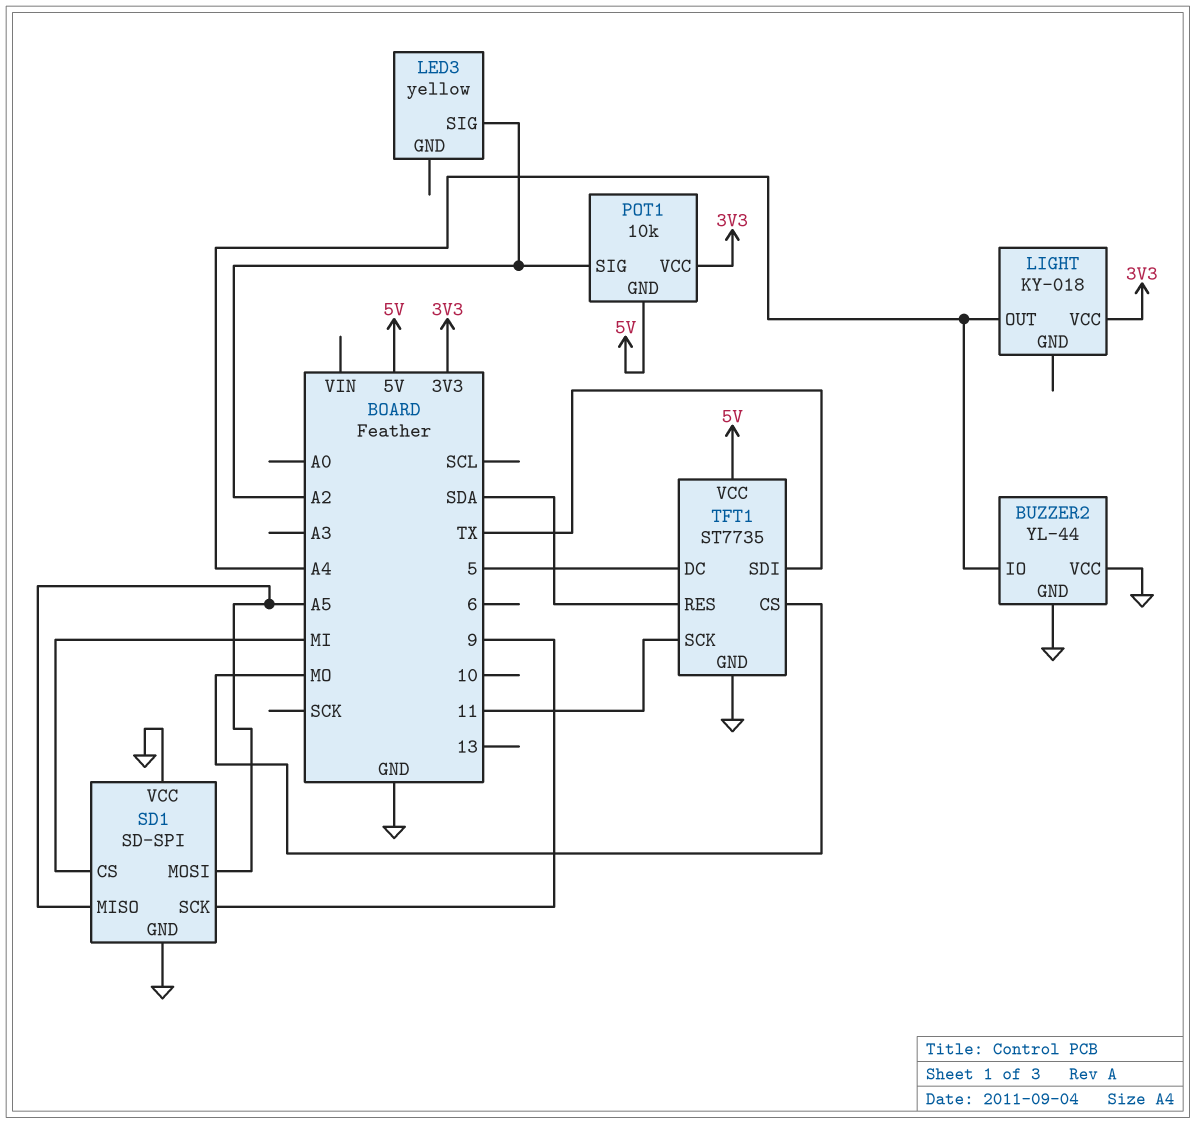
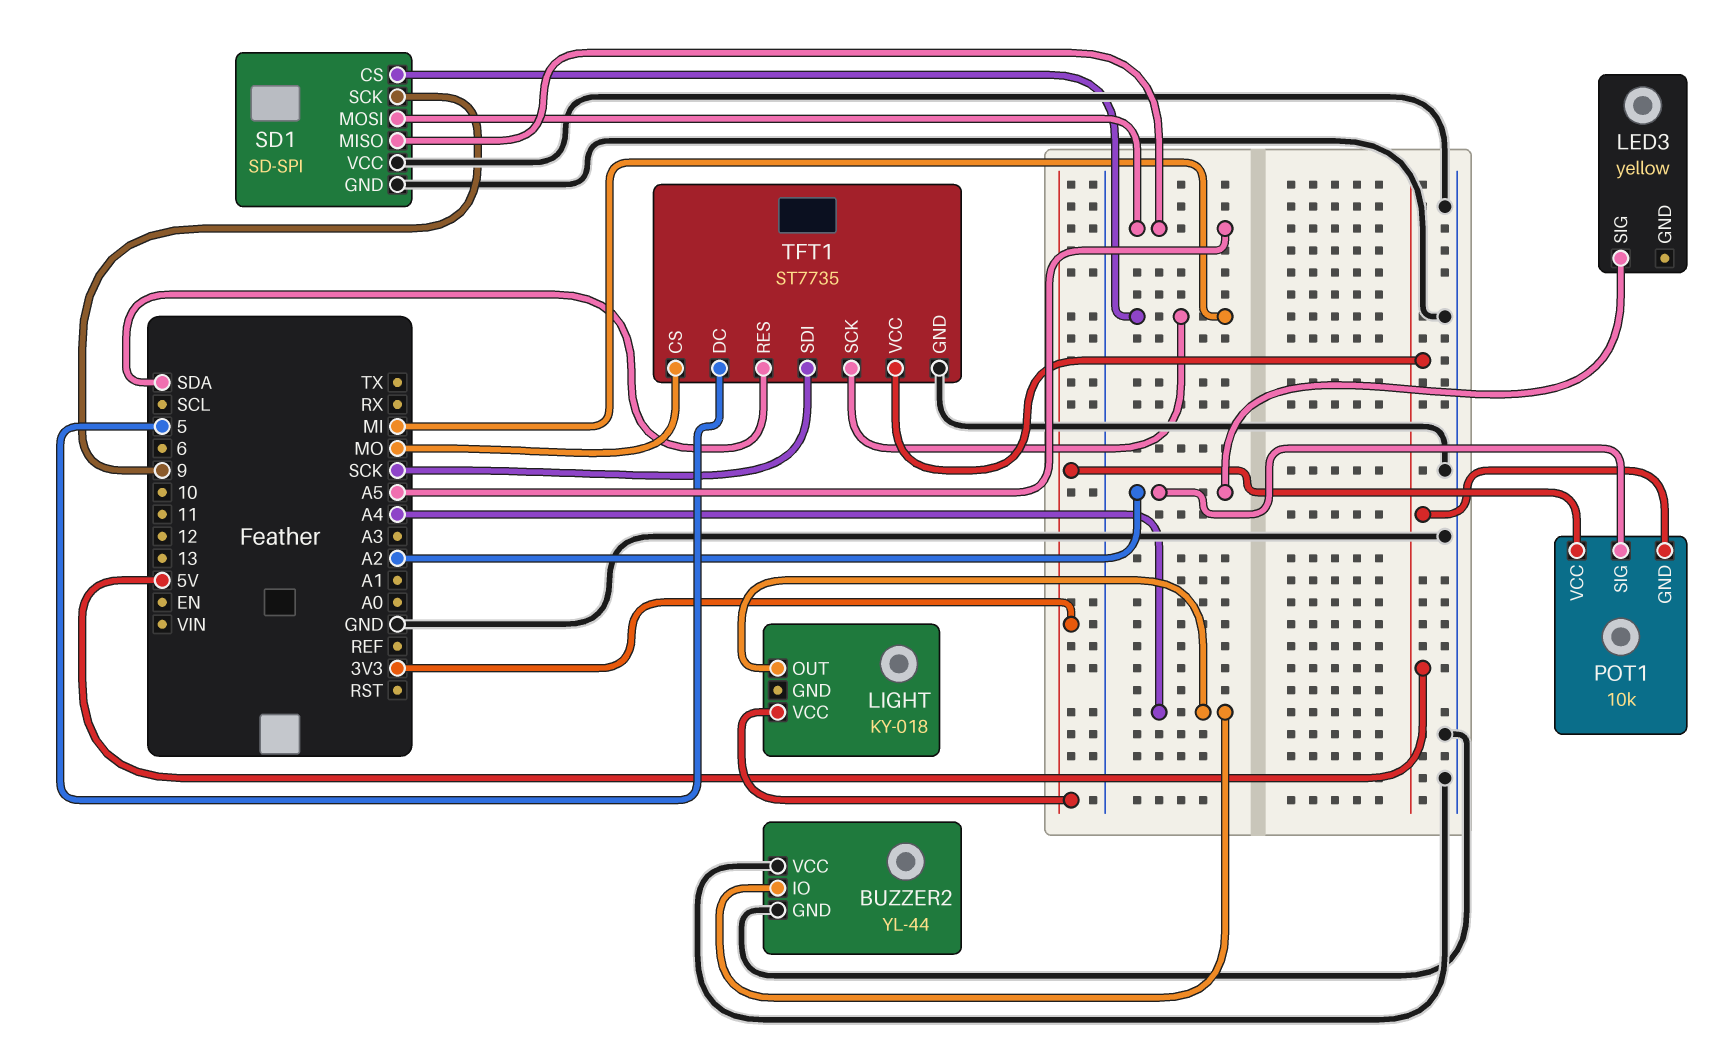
TFT1 pin SCK: 11 -> MI
TFT1 pin SDI: TX -> SCK

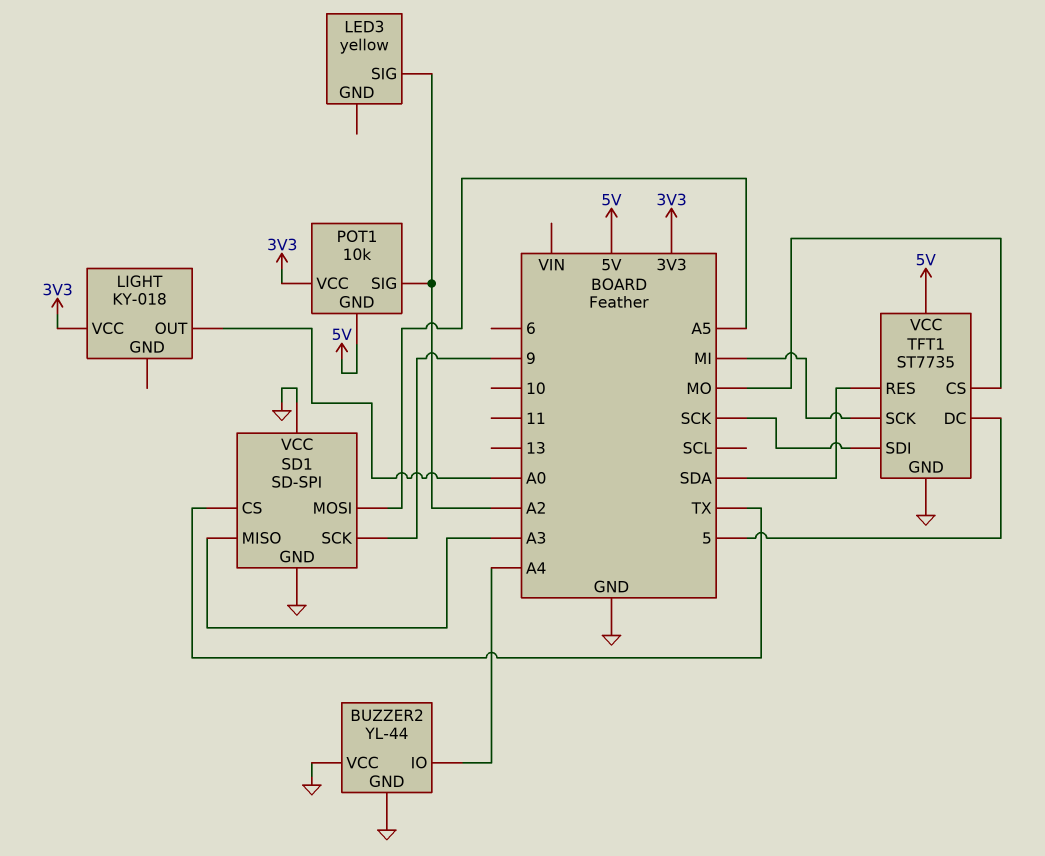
LIGHT pin OUT: A4 -> A0
SD1 pin CS: MI -> TX
SD1 pin MISO: A5 -> A3

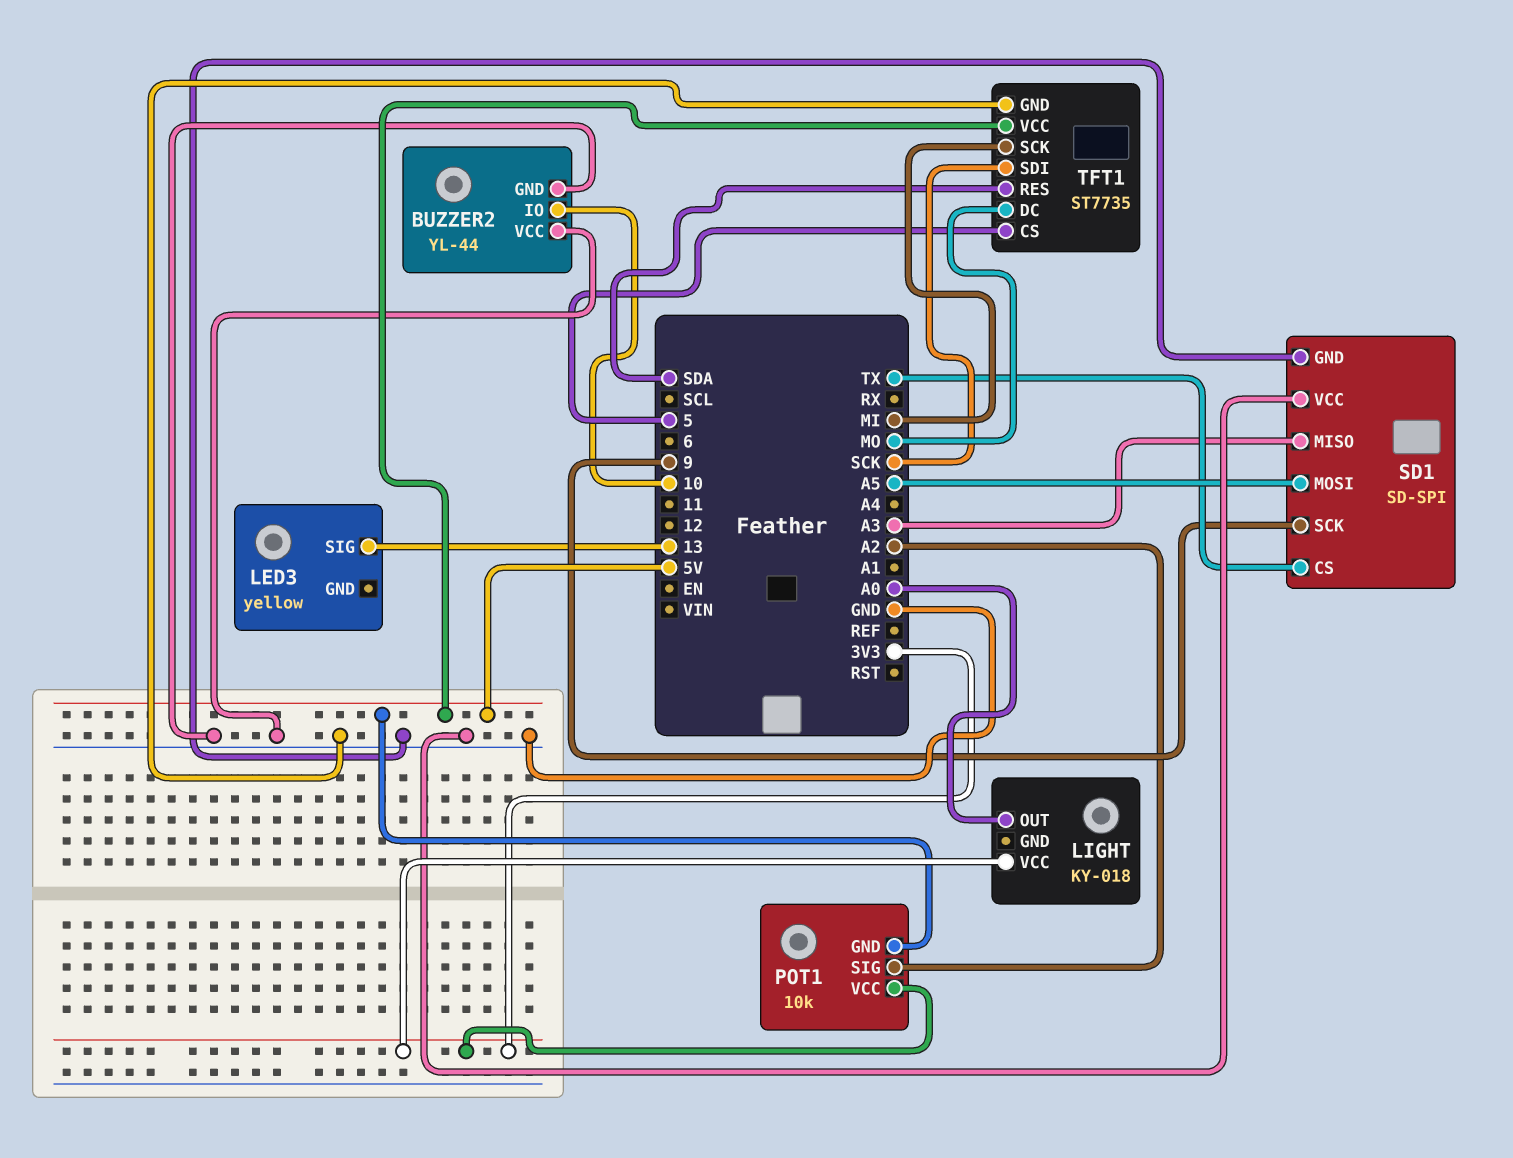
BUZZER2 pin IO: A4 -> 10
LED3 pin SIG: A2 -> 13
TFT1 pin CS: MO -> 5
TFT1 pin DC: 5 -> MO

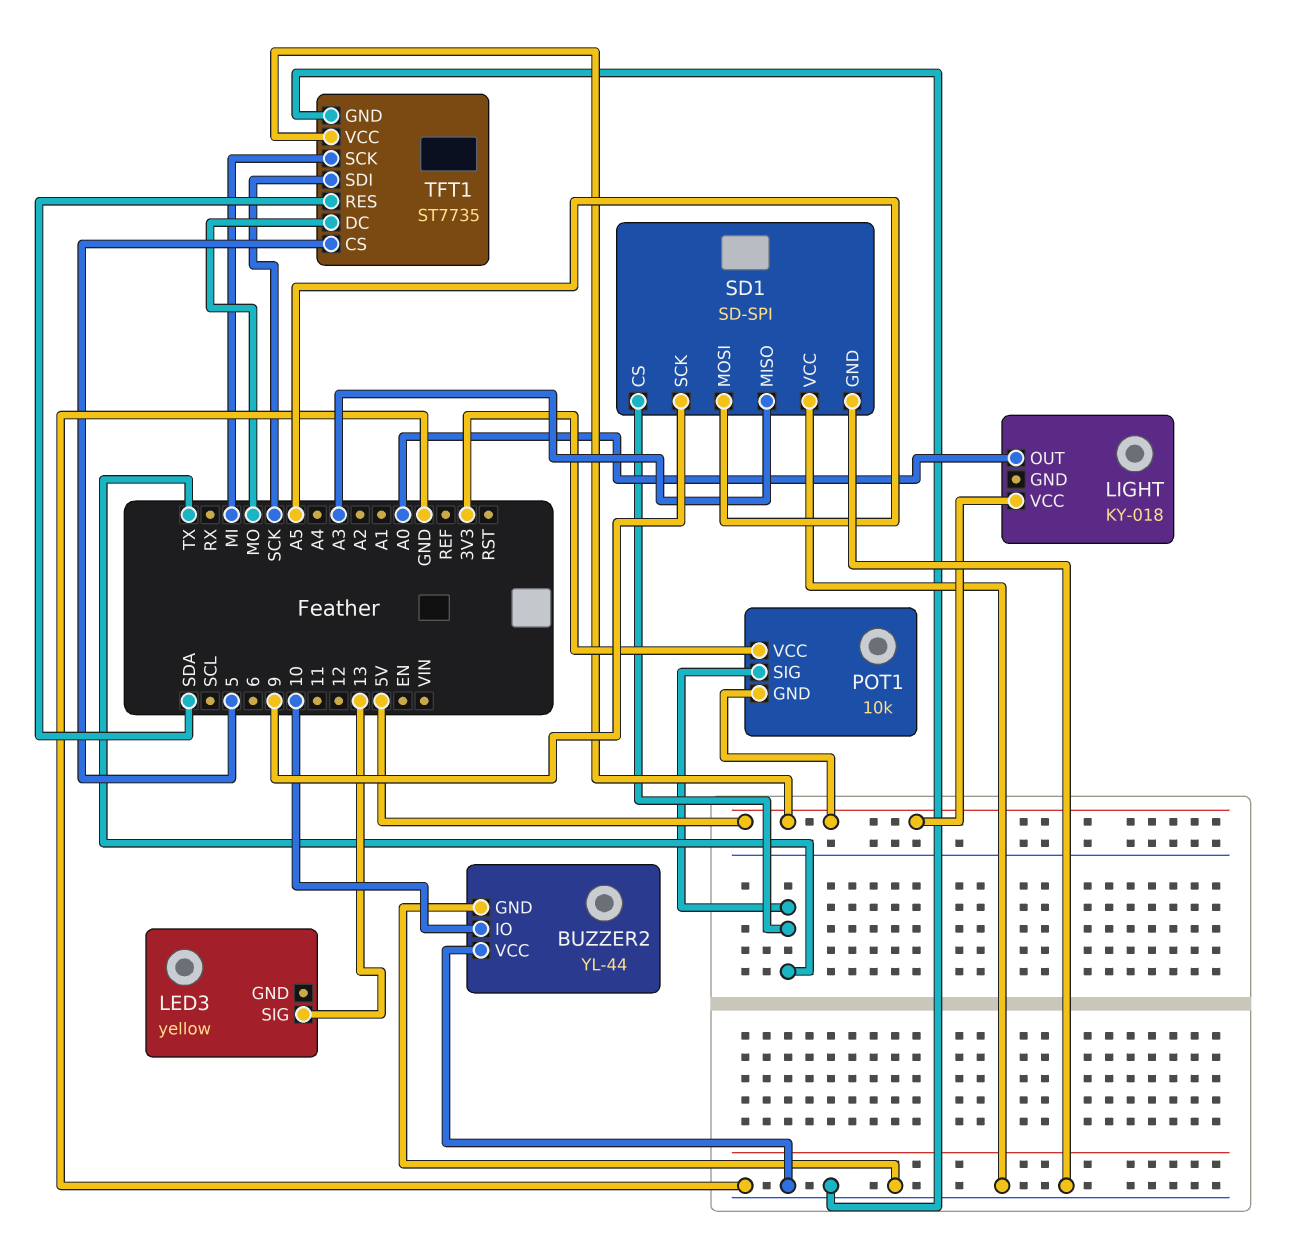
LIGHT pin VCC: 3V3 -> 5V
POT1 pin SIG: A2 -> TX

